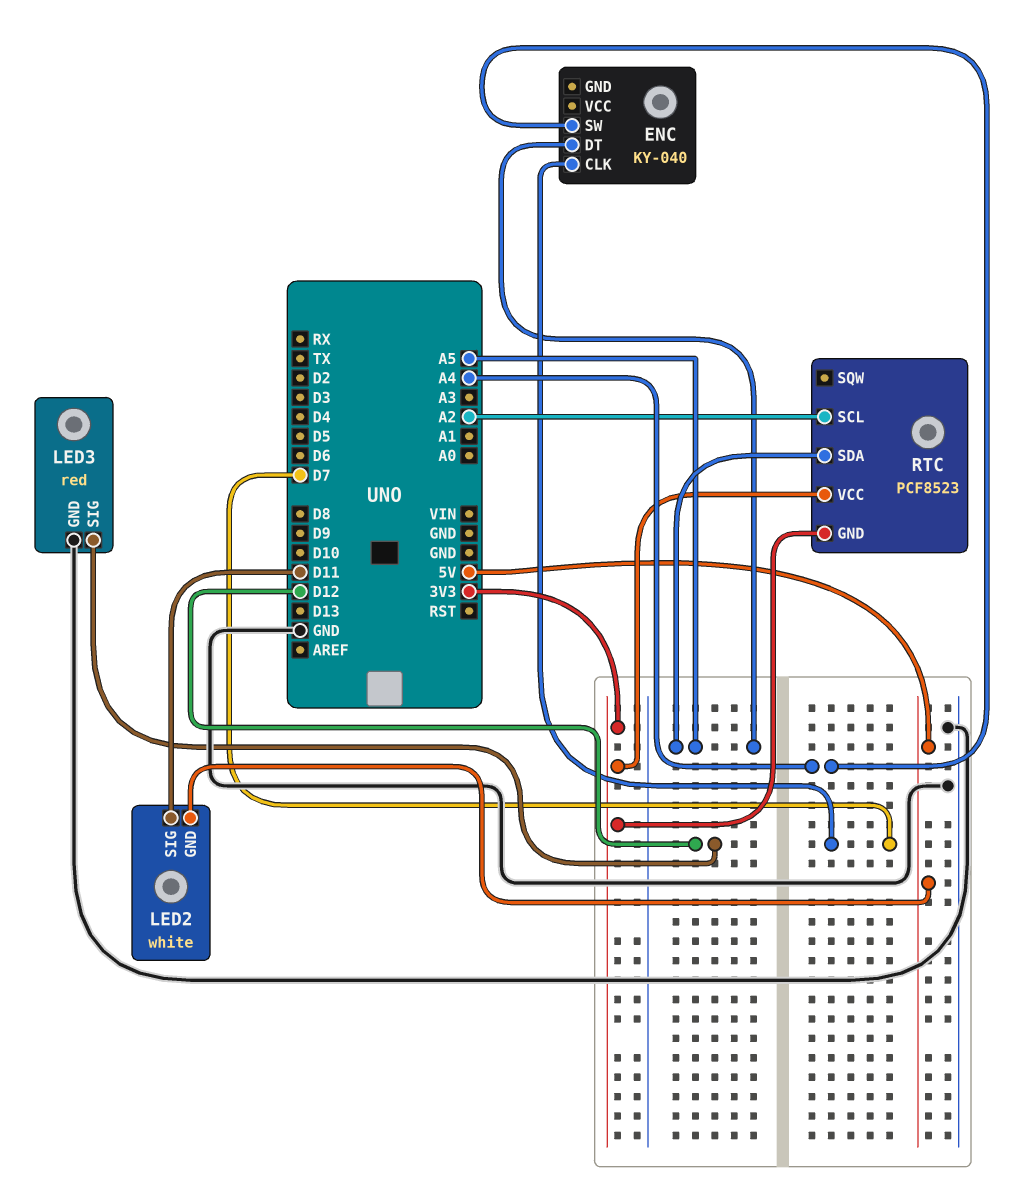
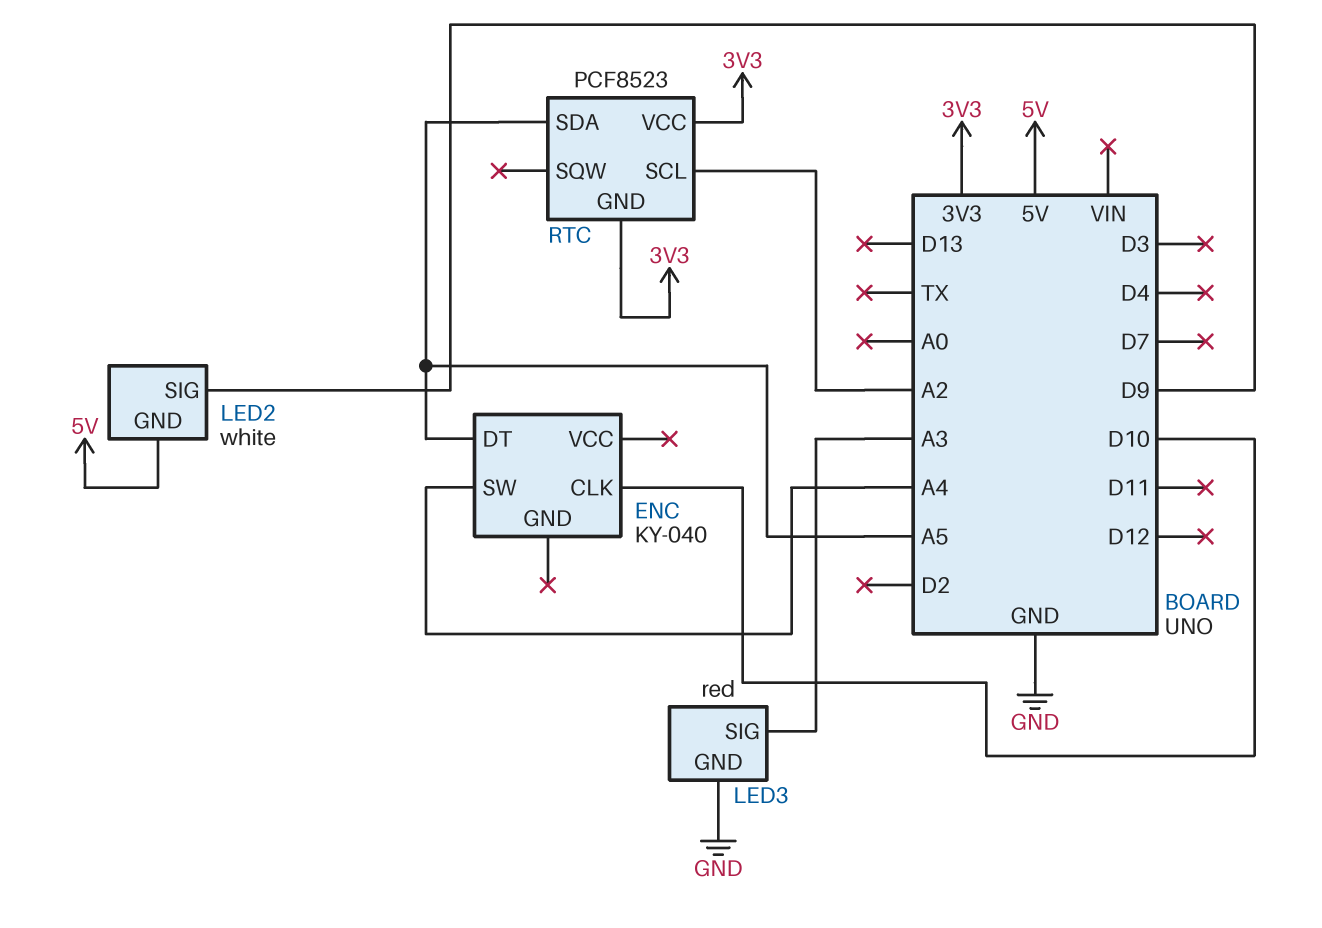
ENC pin CLK: D7 -> D10
LED2 pin SIG: D11 -> D9
LED3 pin SIG: D12 -> A3

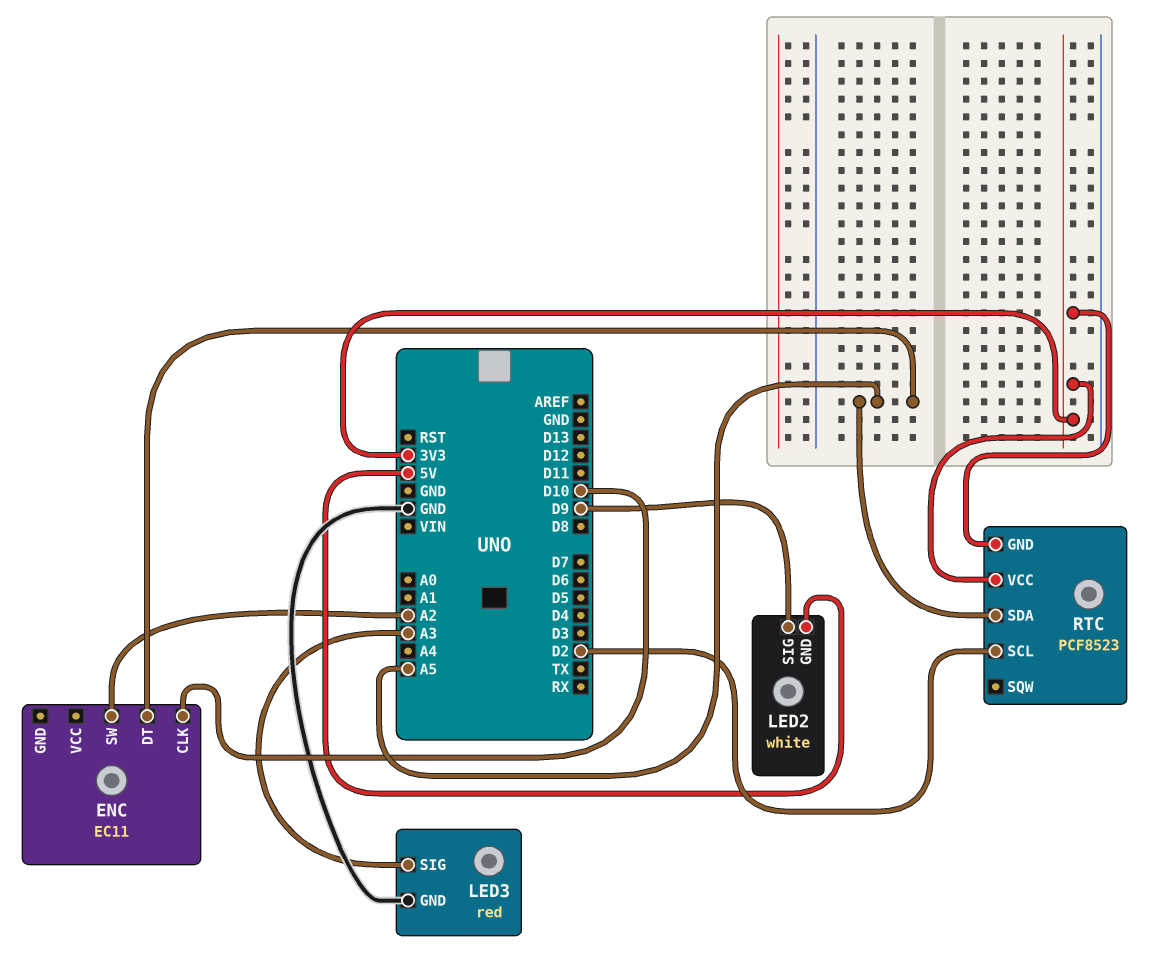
ENC: KY-040 -> EC11
ENC pin SW: A4 -> A2
RTC pin SCL: A2 -> D2

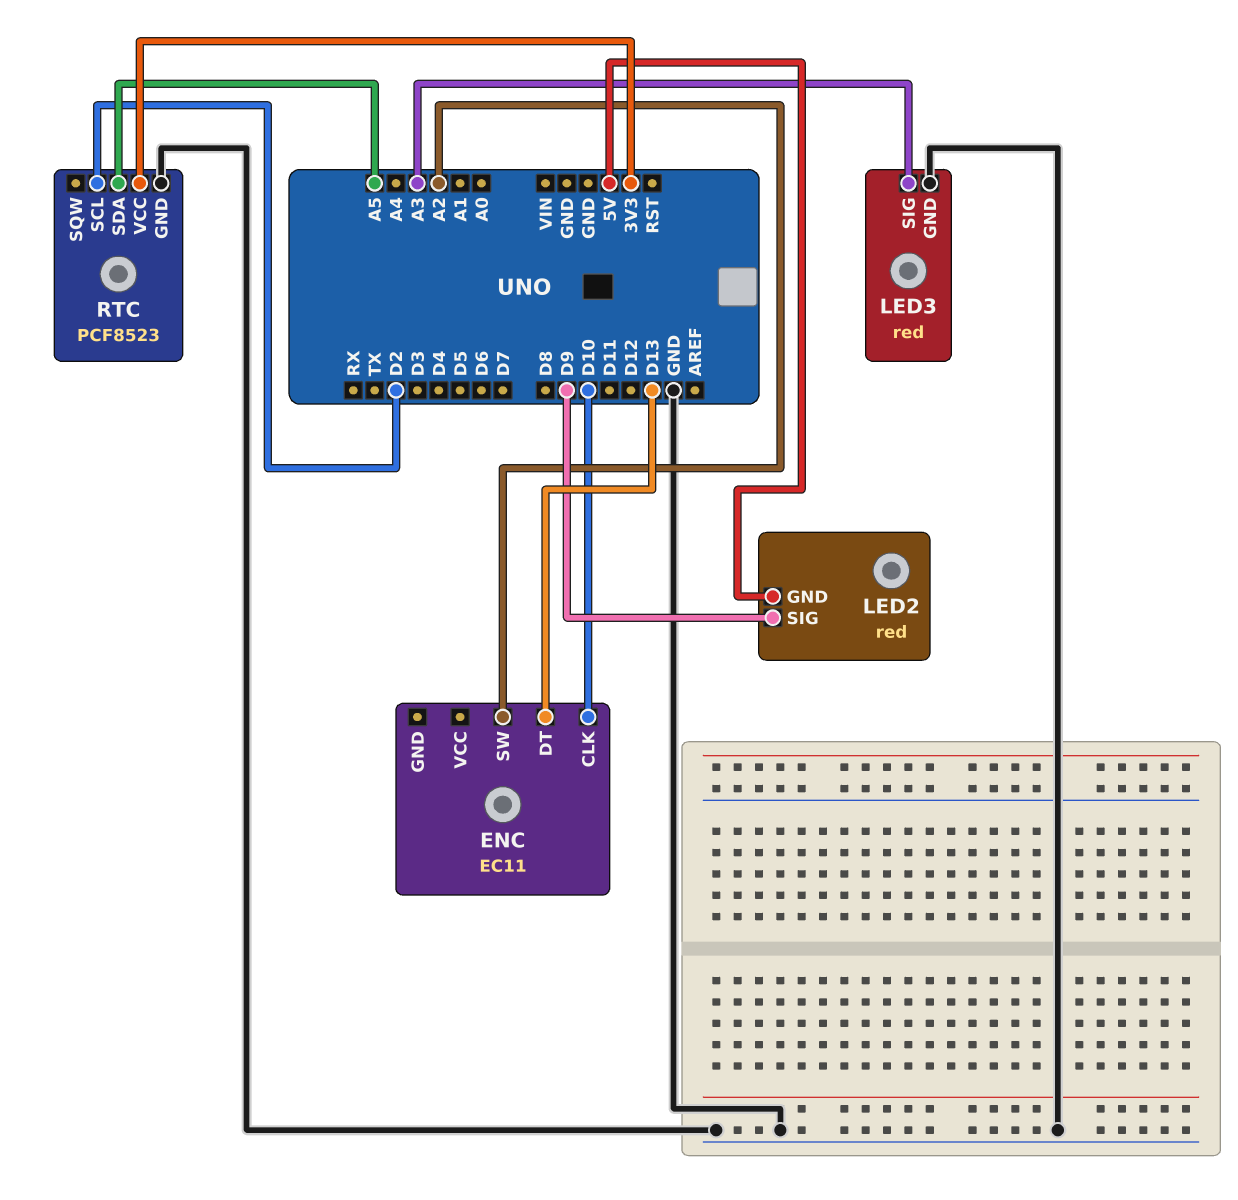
ENC pin DT: A5 -> D13
LED2: white -> red
RTC pin GND: 3V3 -> GND

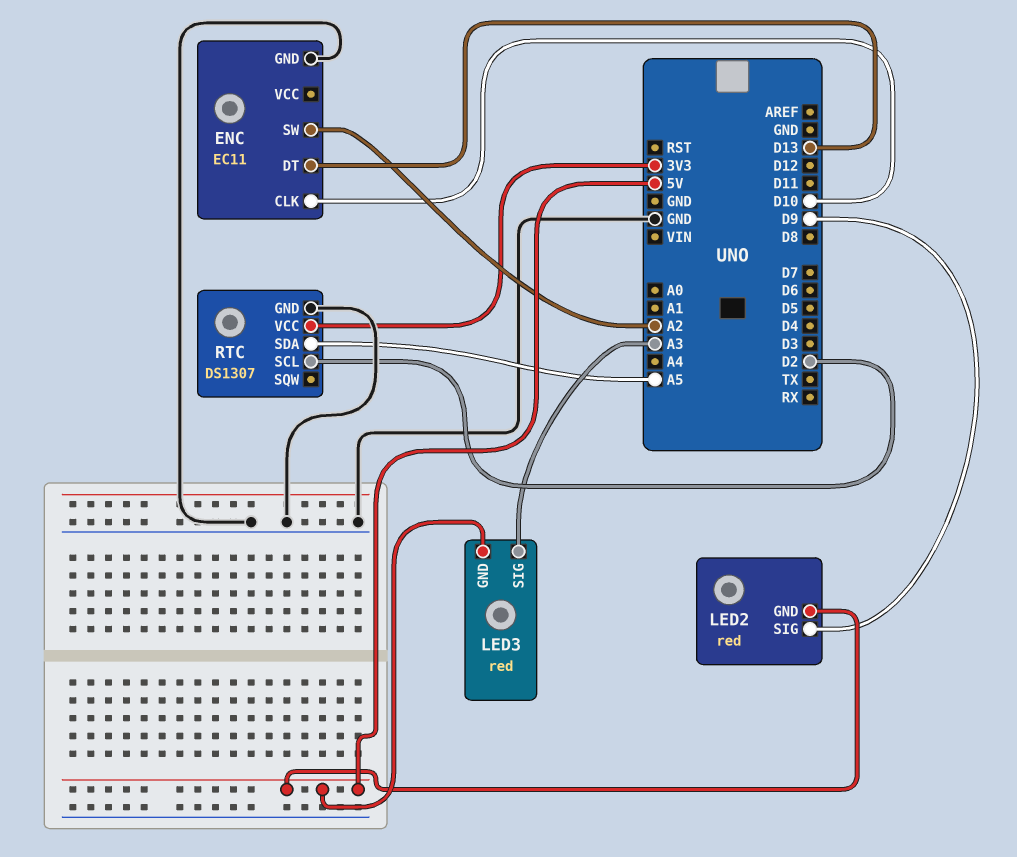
ENC pin GND: none -> GND
LED3 pin GND: GND -> 5V
RTC: PCF8523 -> DS1307

